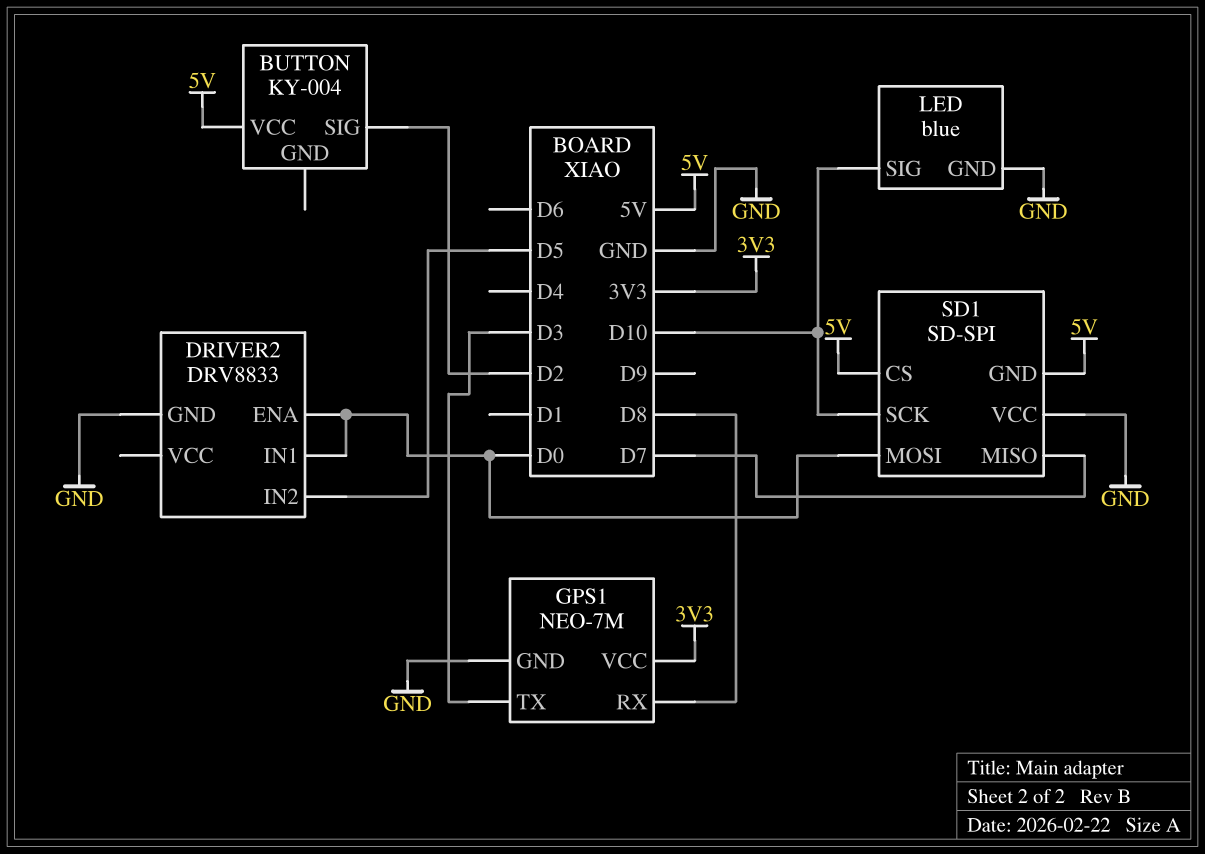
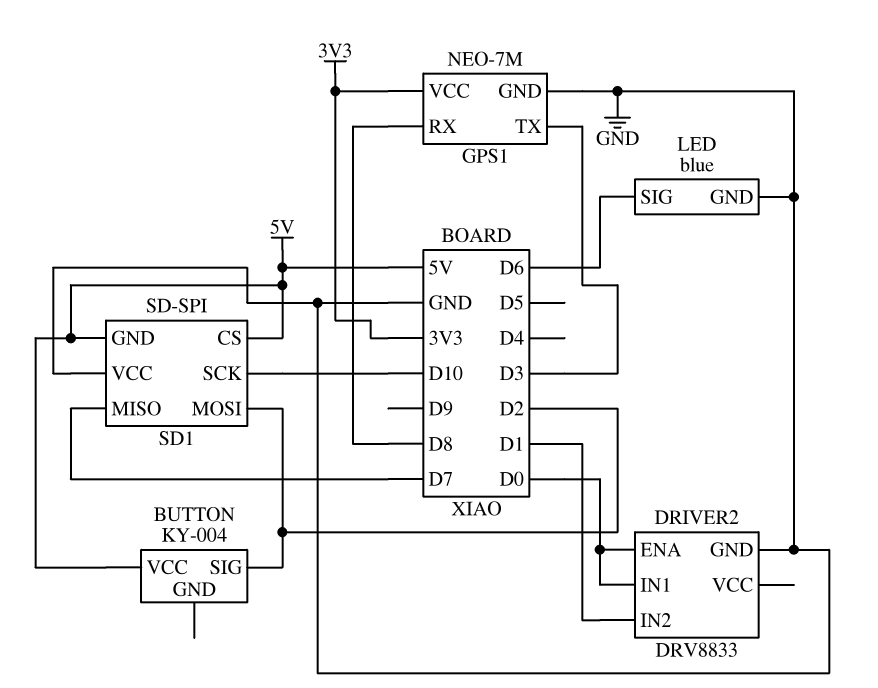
DRIVER2 pin IN2: D5 -> D1
LED pin SIG: D10 -> D6
SD1 pin MOSI: D0 -> D2

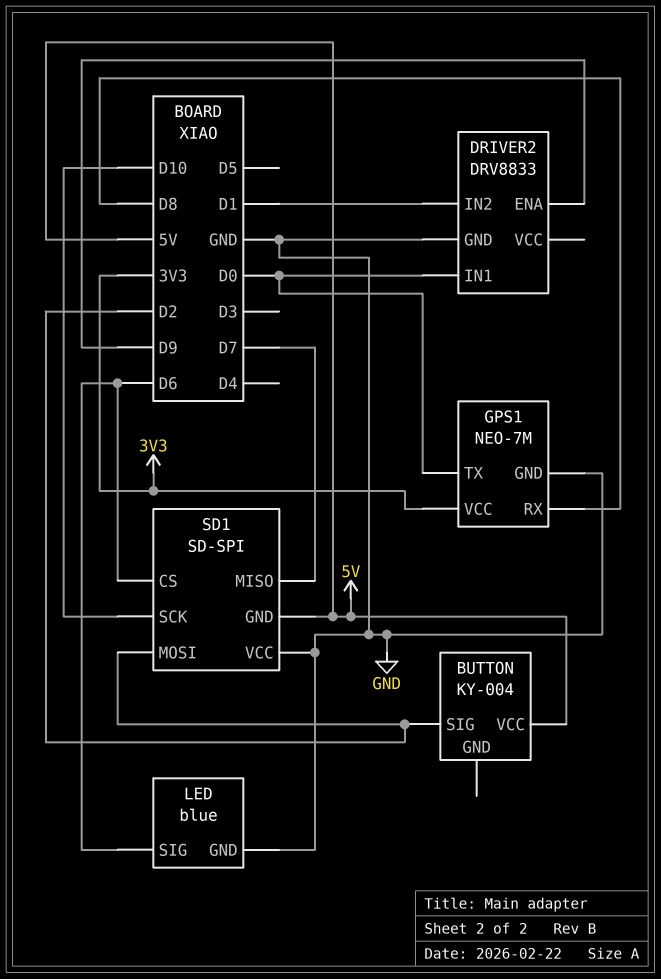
DRIVER2 pin ENA: D0 -> D9
GPS1 pin TX: D3 -> D0
SD1 pin CS: 5V -> D6

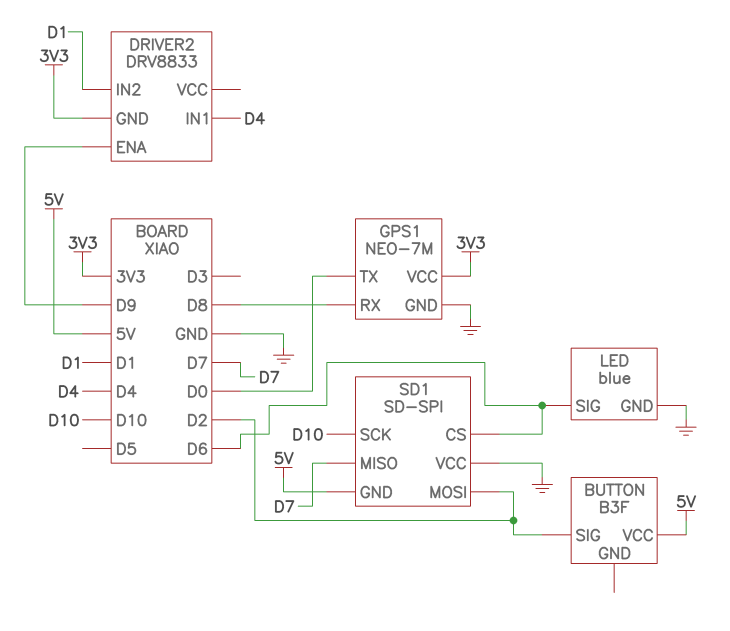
BUTTON: KY-004 -> B3F
DRIVER2 pin GND: GND -> 3V3
DRIVER2 pin IN1: D0 -> D4

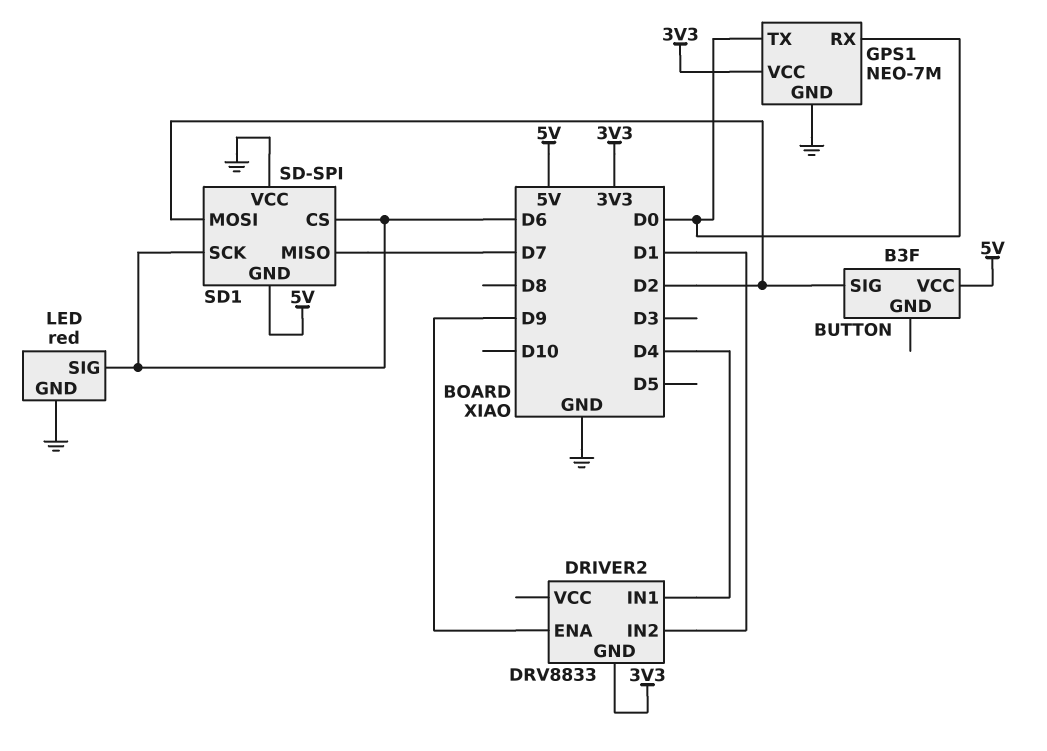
GPS1 pin RX: D8 -> D0
LED: blue -> red
SD1 pin SCK: D10 -> D6

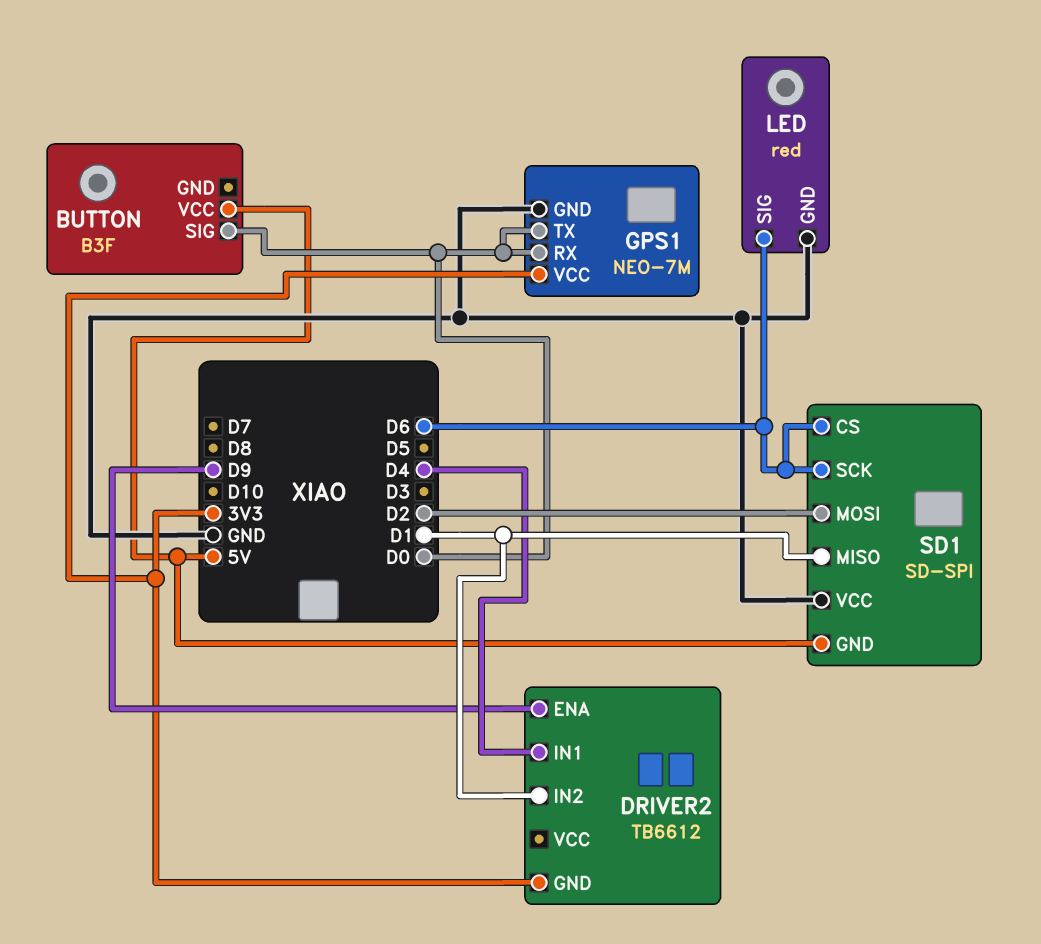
BUTTON pin SIG: D2 -> D0
DRIVER2: DRV8833 -> TB6612
SD1 pin MISO: D7 -> D1

